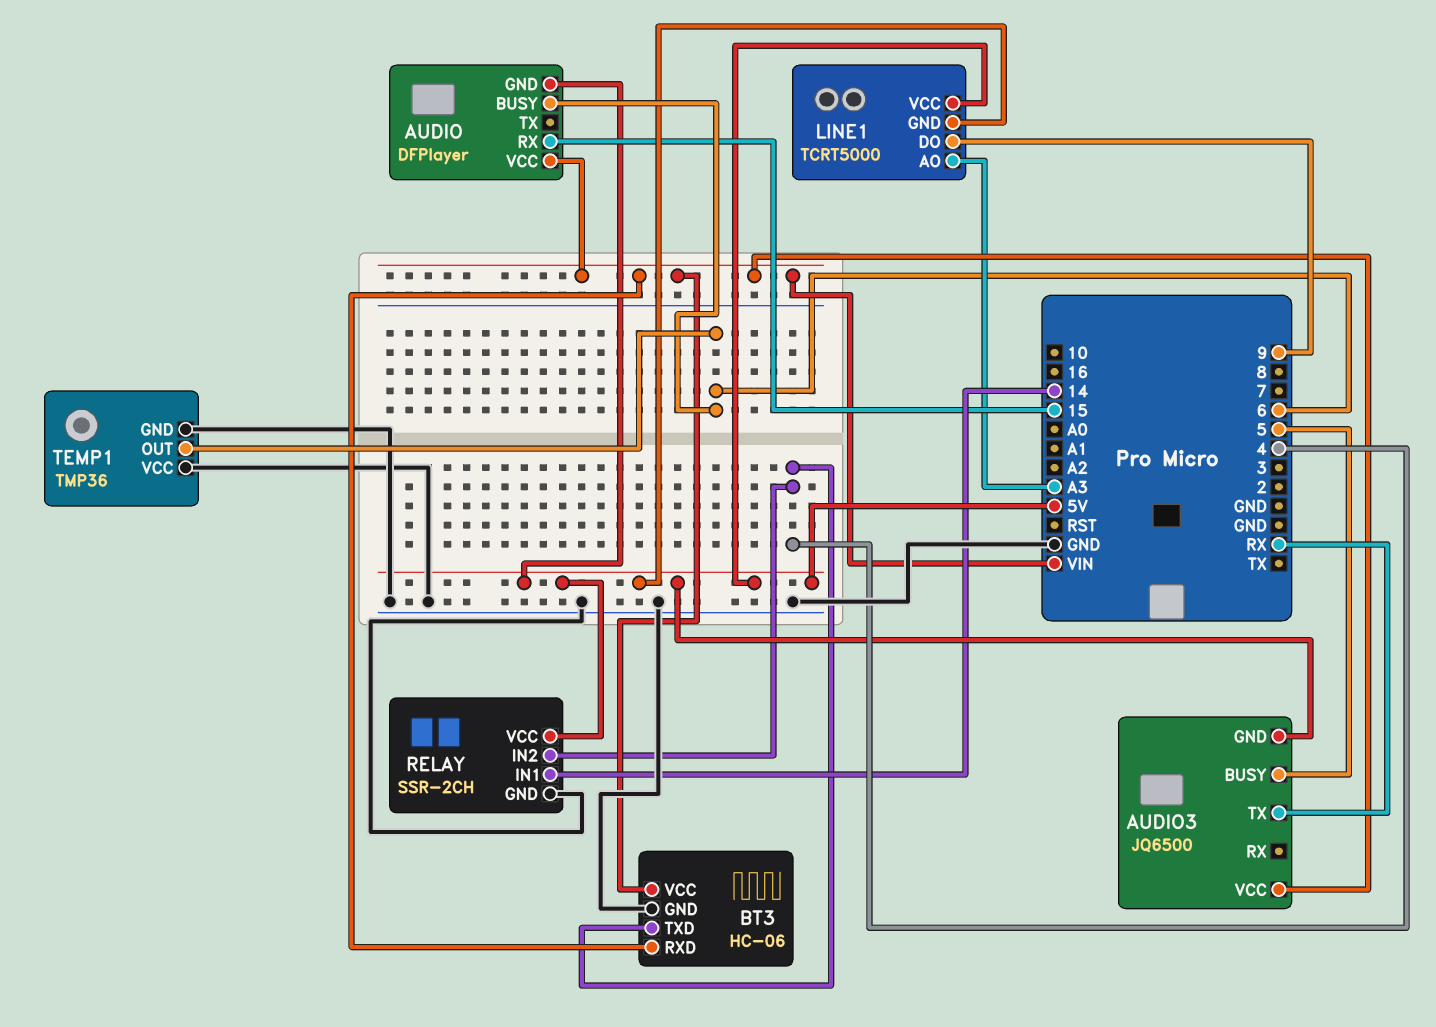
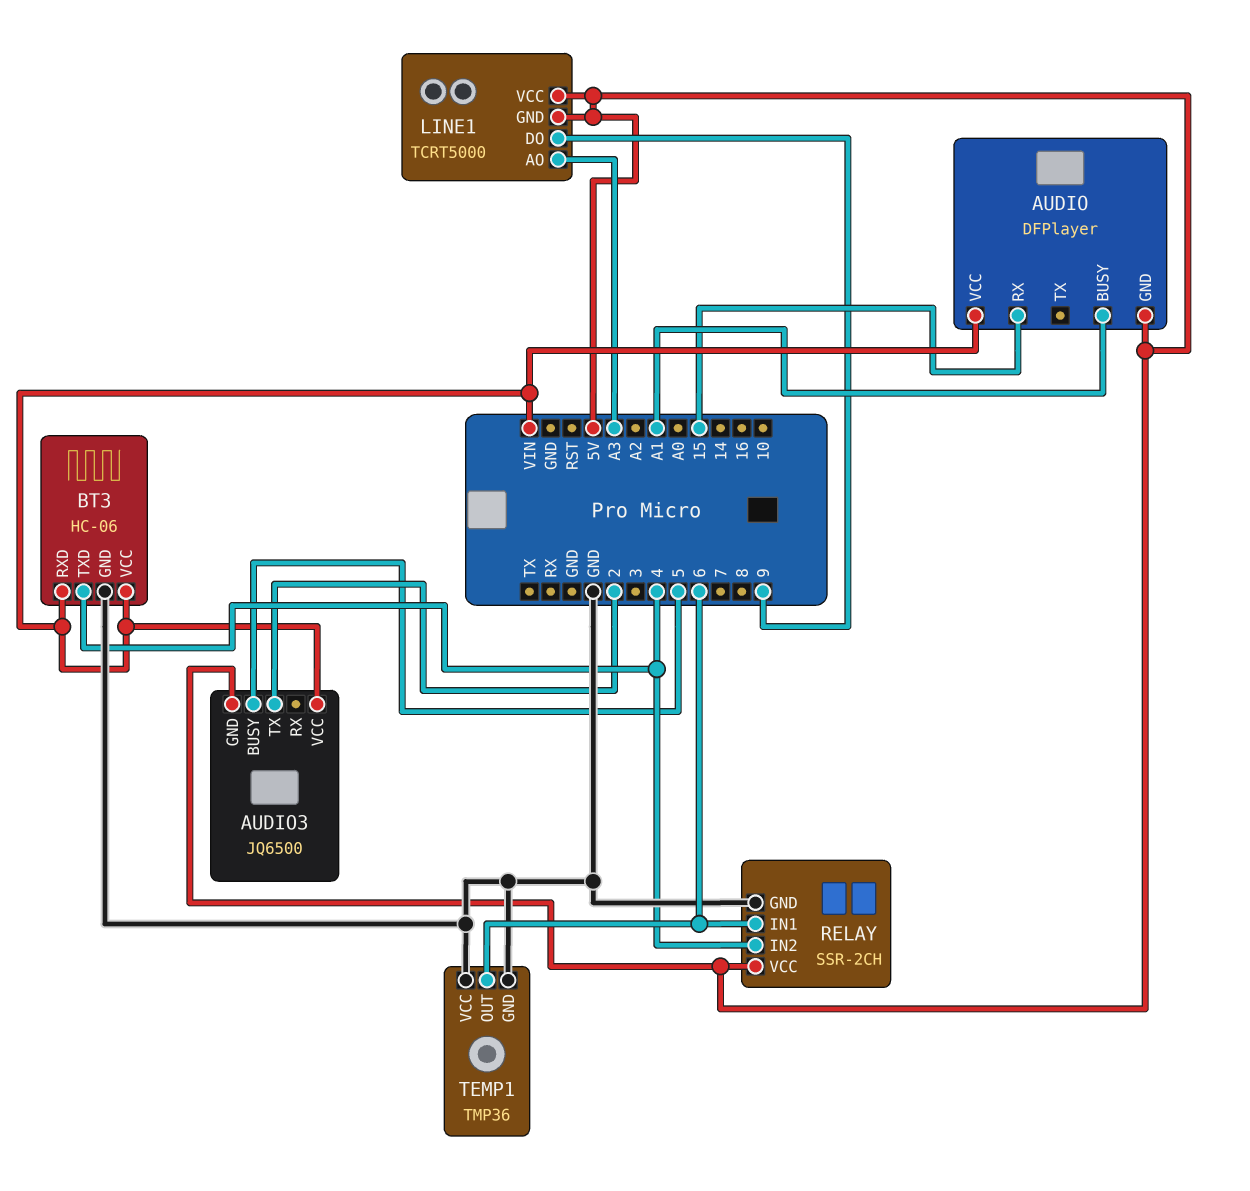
AUDIO pin BUSY: 6 -> A1
AUDIO3 pin TX: RX -> 2
RELAY pin IN1: 14 -> 6

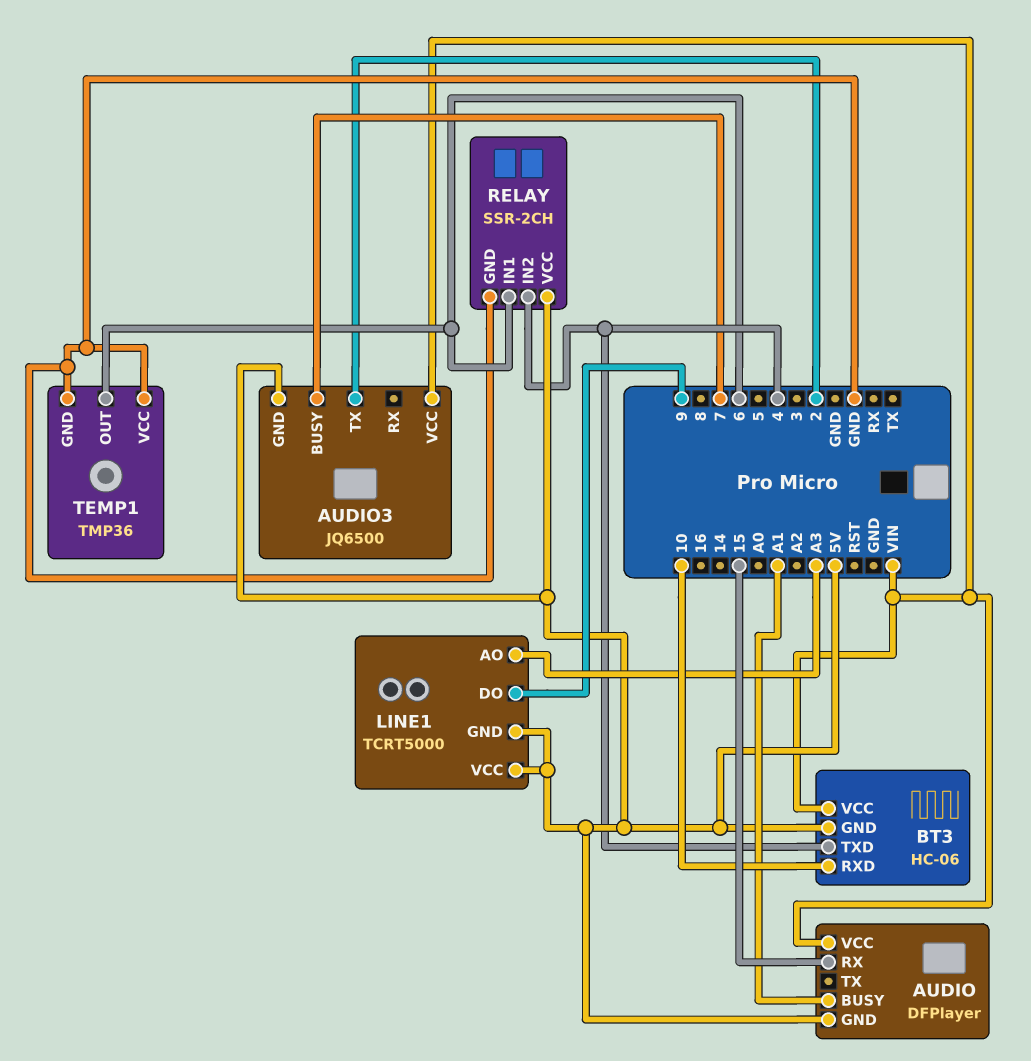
AUDIO3 pin BUSY: 5 -> 7
BT3 pin GND: GND -> 5V
BT3 pin RXD: VIN -> 10

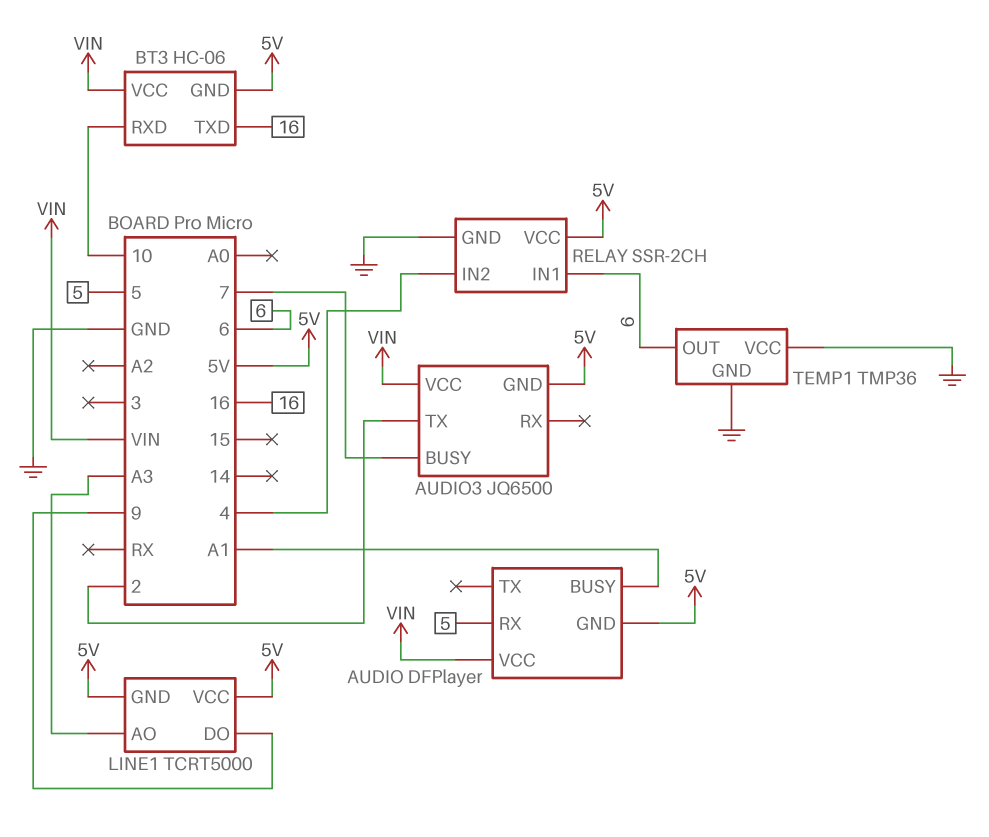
AUDIO pin RX: 15 -> 5
BT3 pin TXD: 4 -> 16

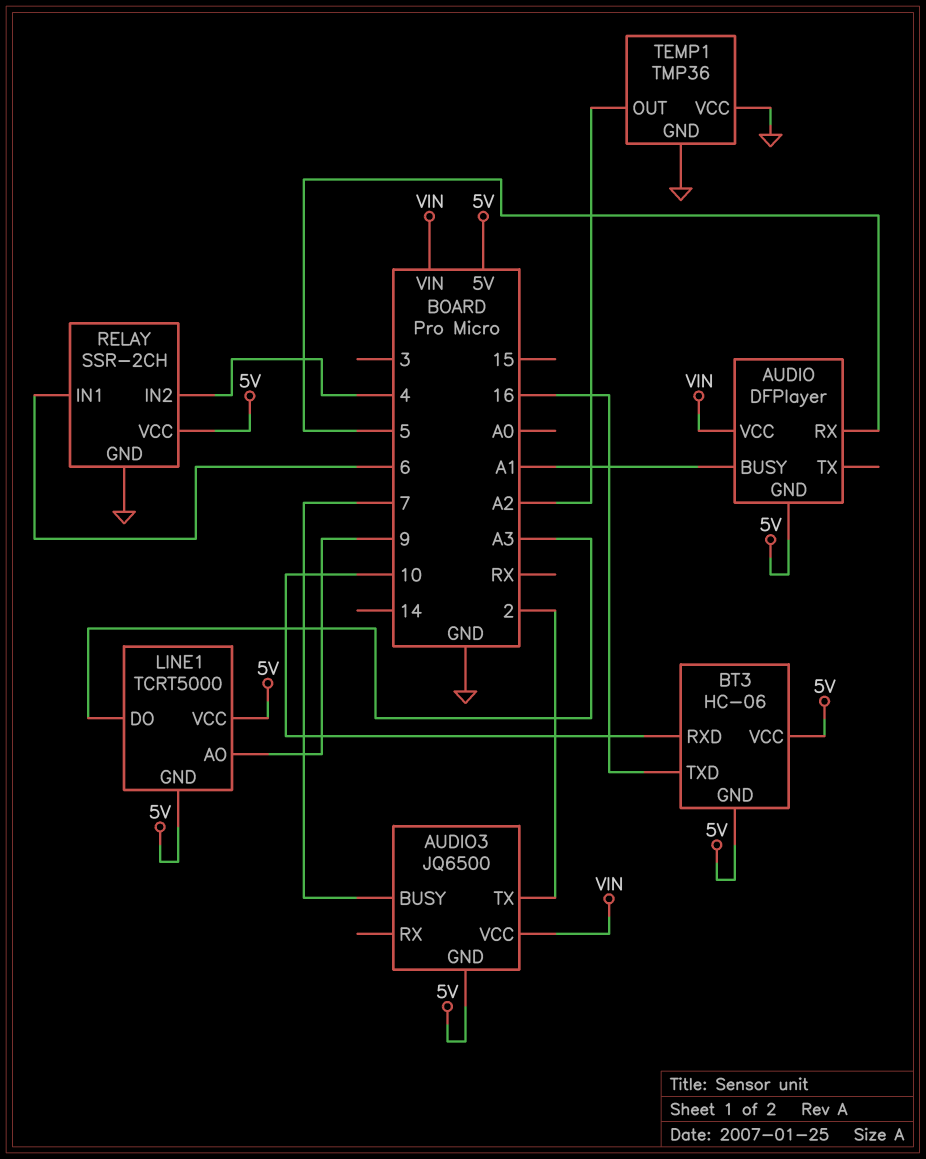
BT3 pin VCC: VIN -> 5V
LINE1 pin AO: A3 -> 9
LINE1 pin DO: 9 -> A3
TEMP1 pin OUT: 6 -> A2

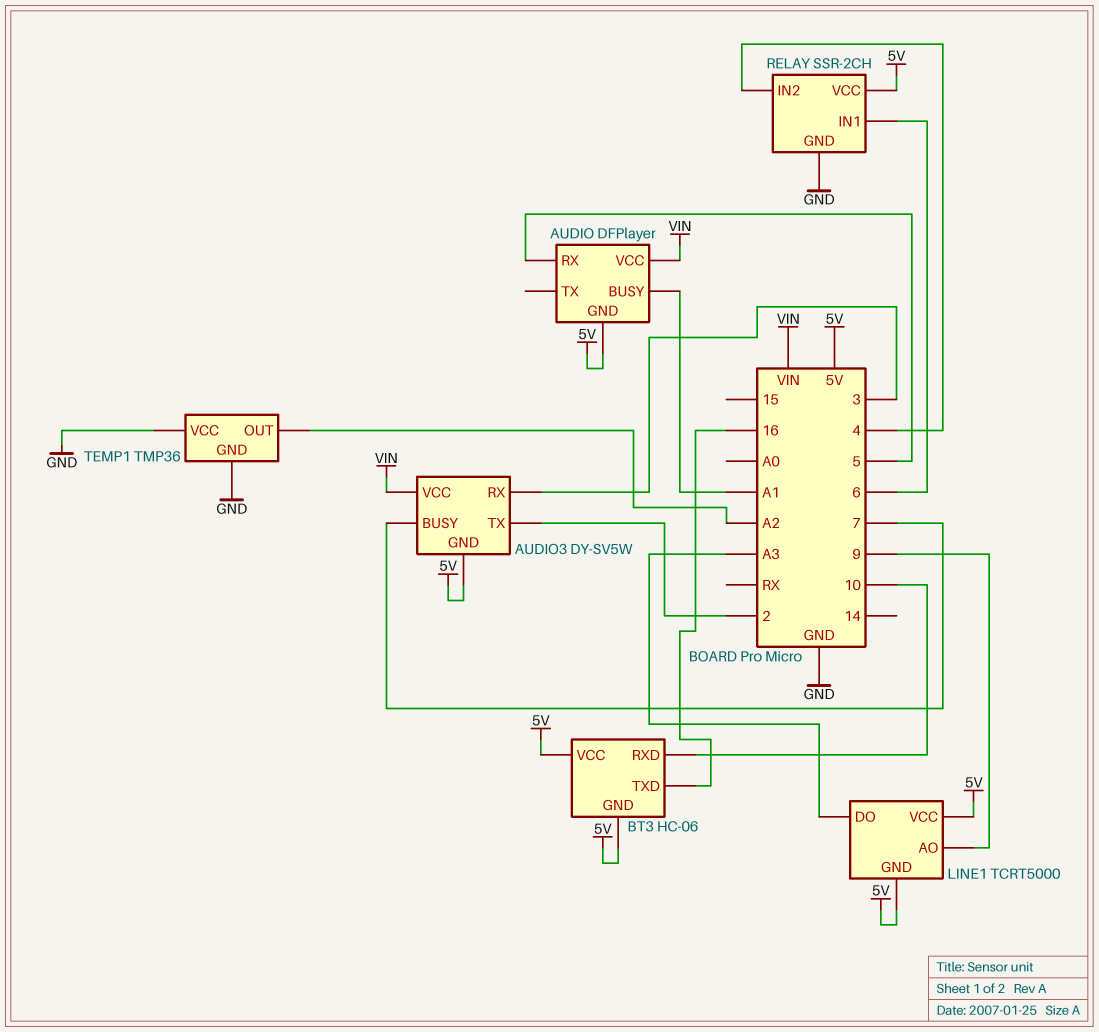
AUDIO3: JQ6500 -> DY-SV5W
AUDIO3 pin RX: none -> 3

